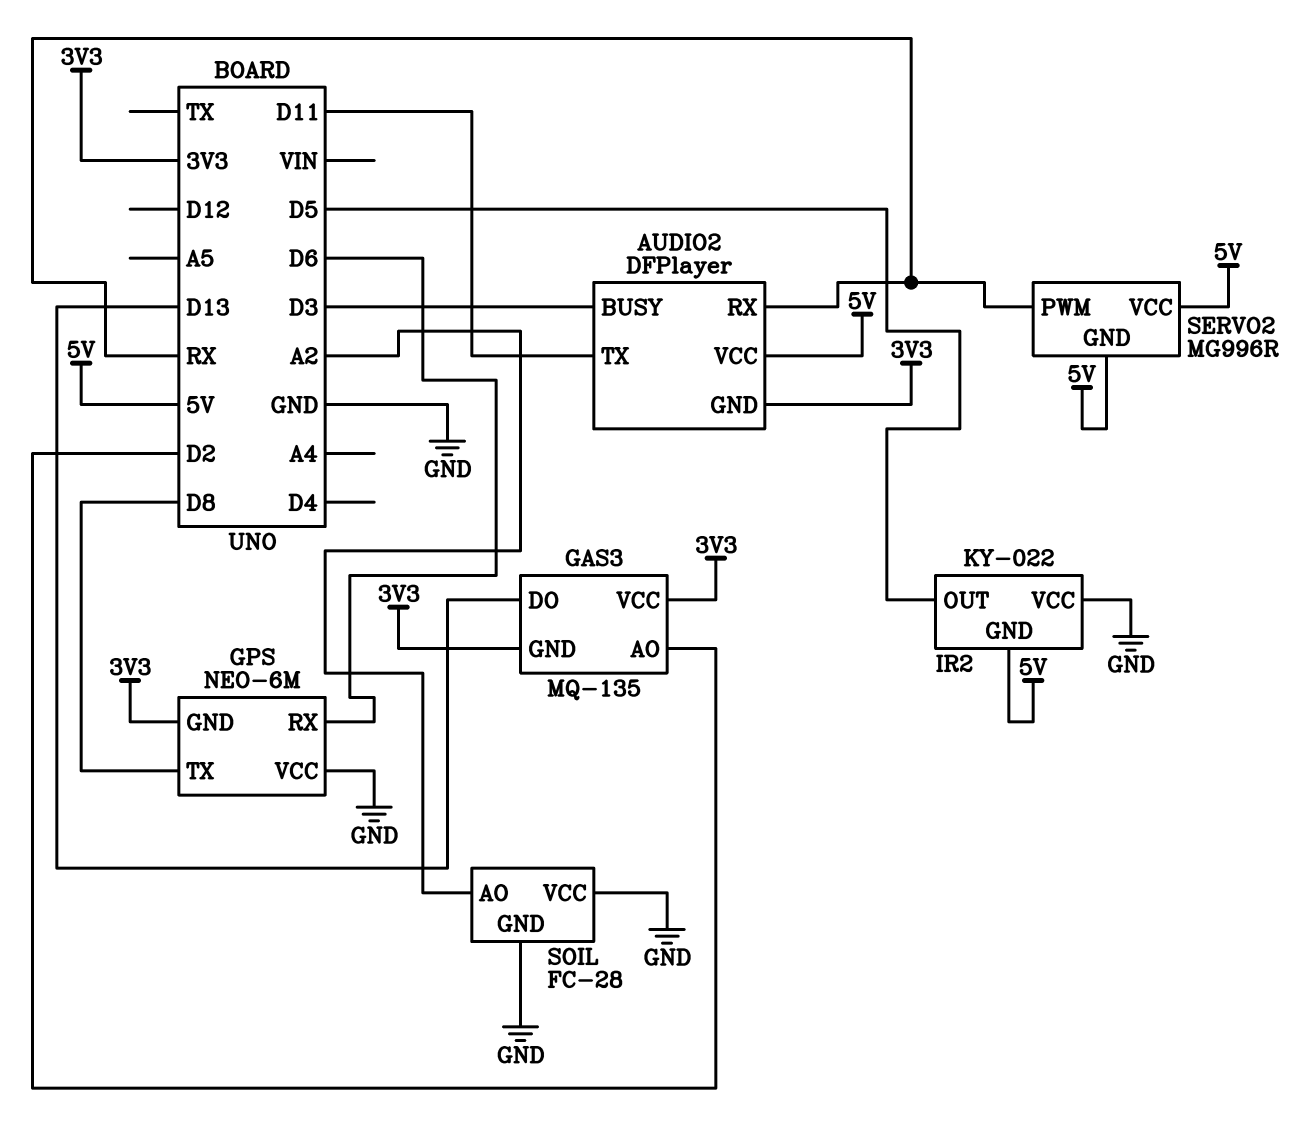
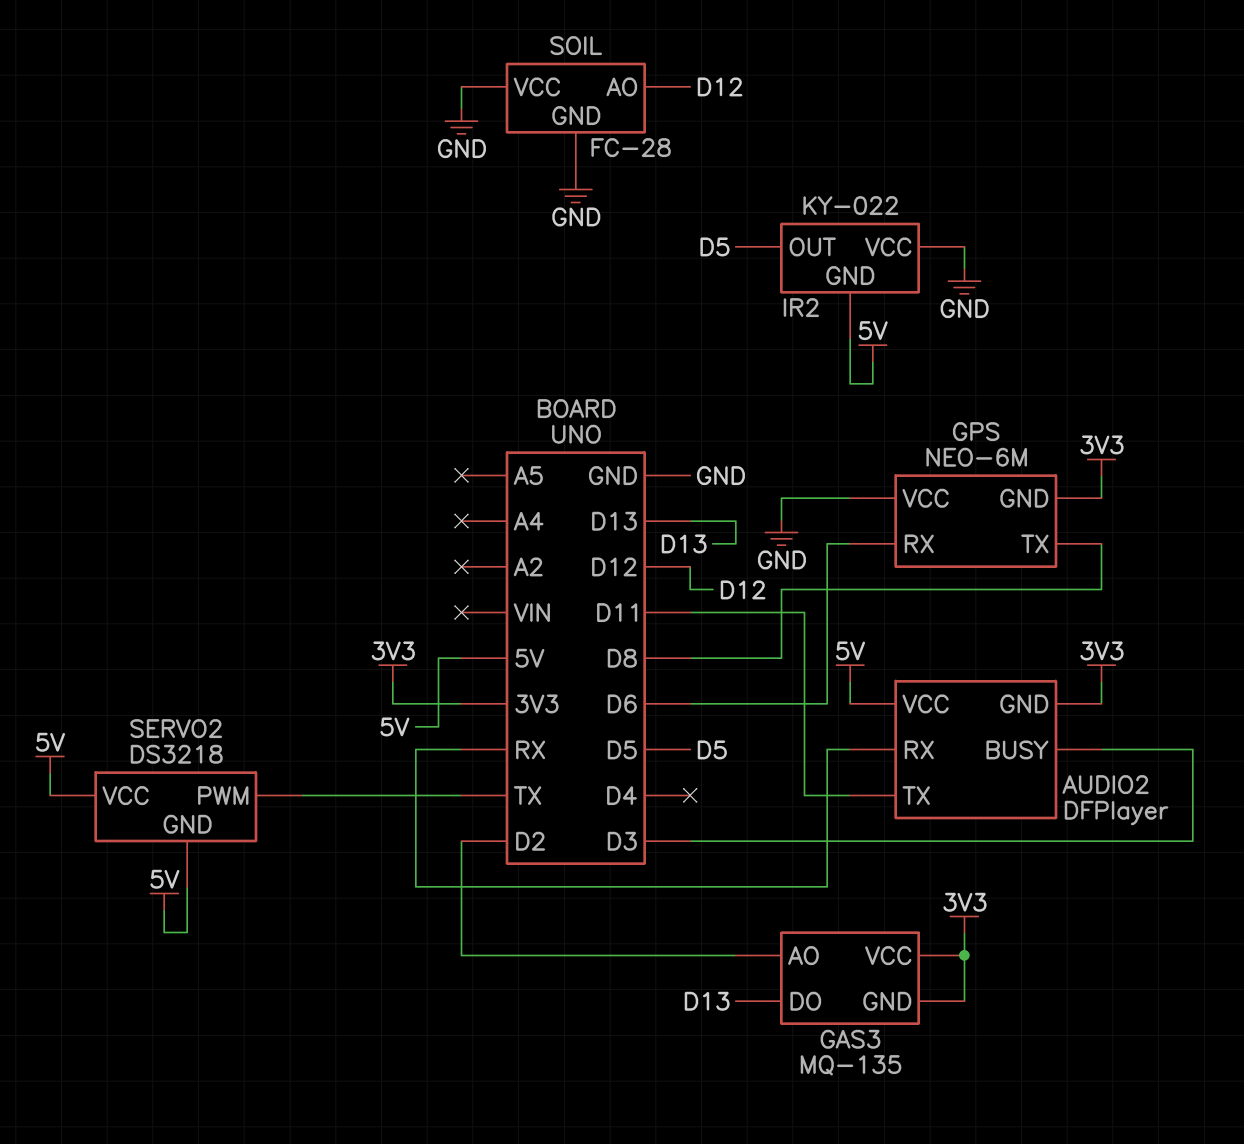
SERVO2: MG996R -> DS3218
SERVO2 pin PWM: RX -> TX
SOIL pin AO: A2 -> D12

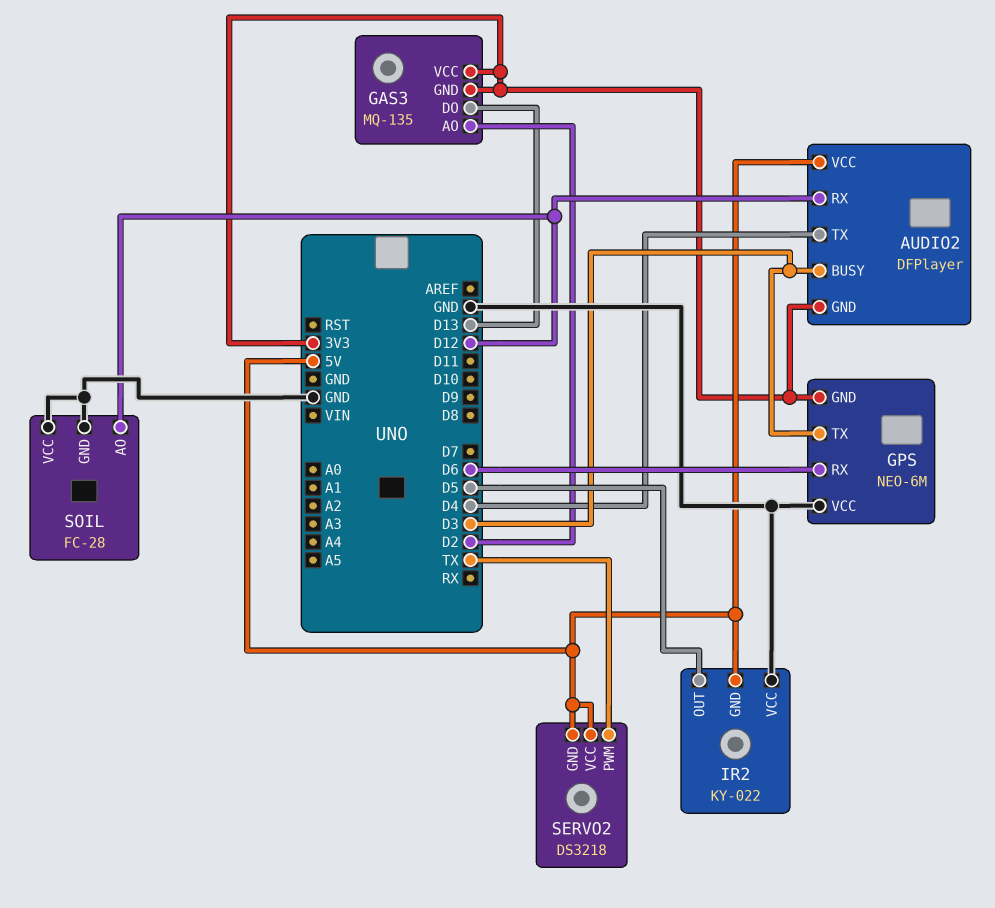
AUDIO2 pin RX: RX -> D12
AUDIO2 pin TX: D11 -> D4
GPS pin TX: D8 -> D3

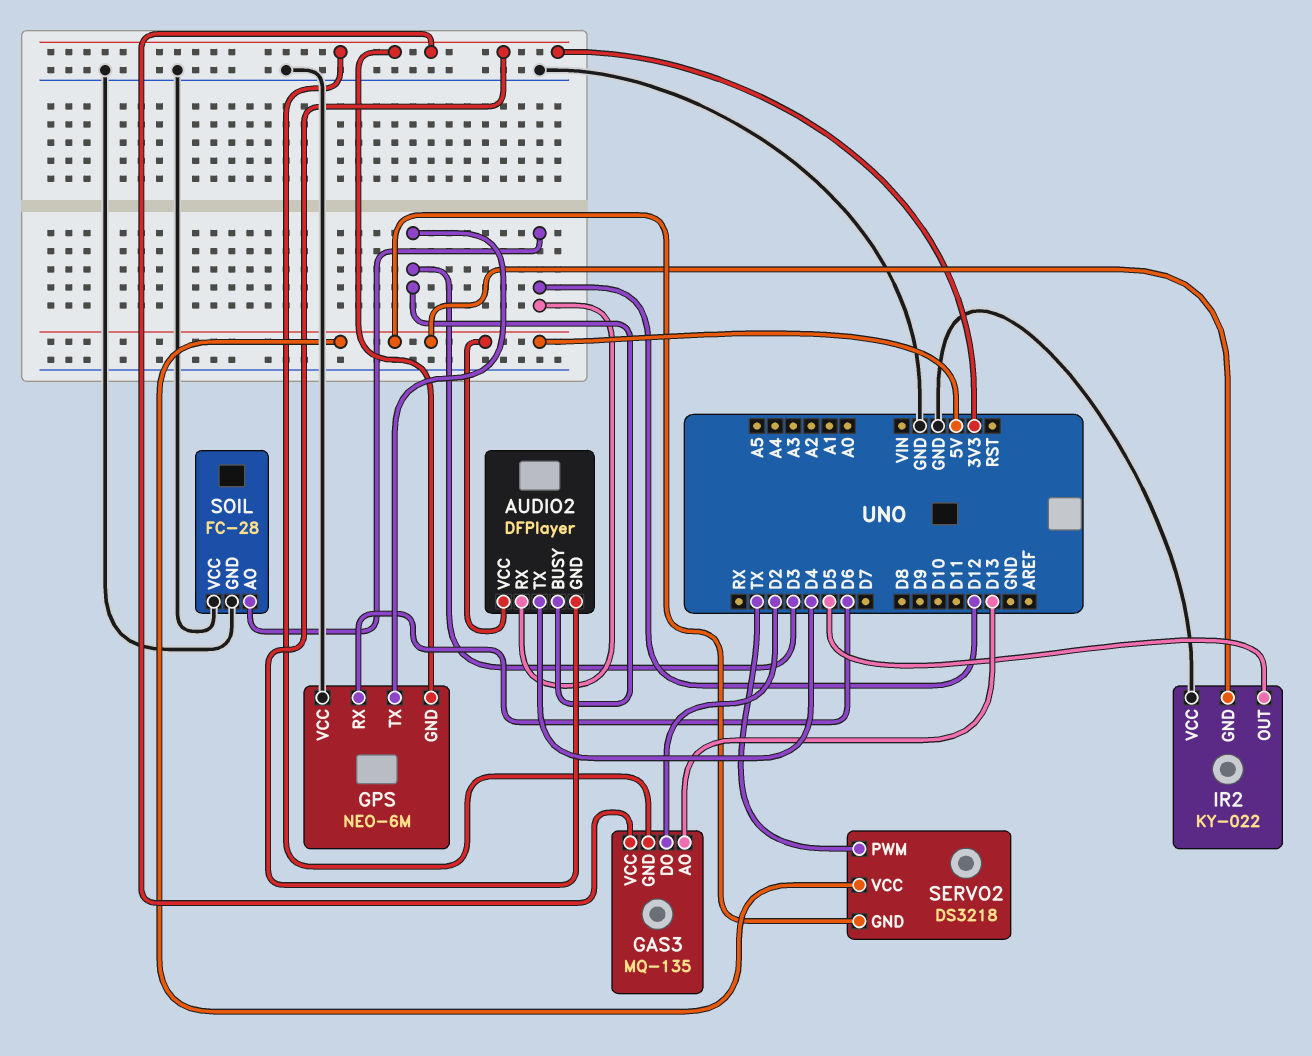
GAS3 pin AO: D2 -> D13
GAS3 pin DO: D13 -> D2

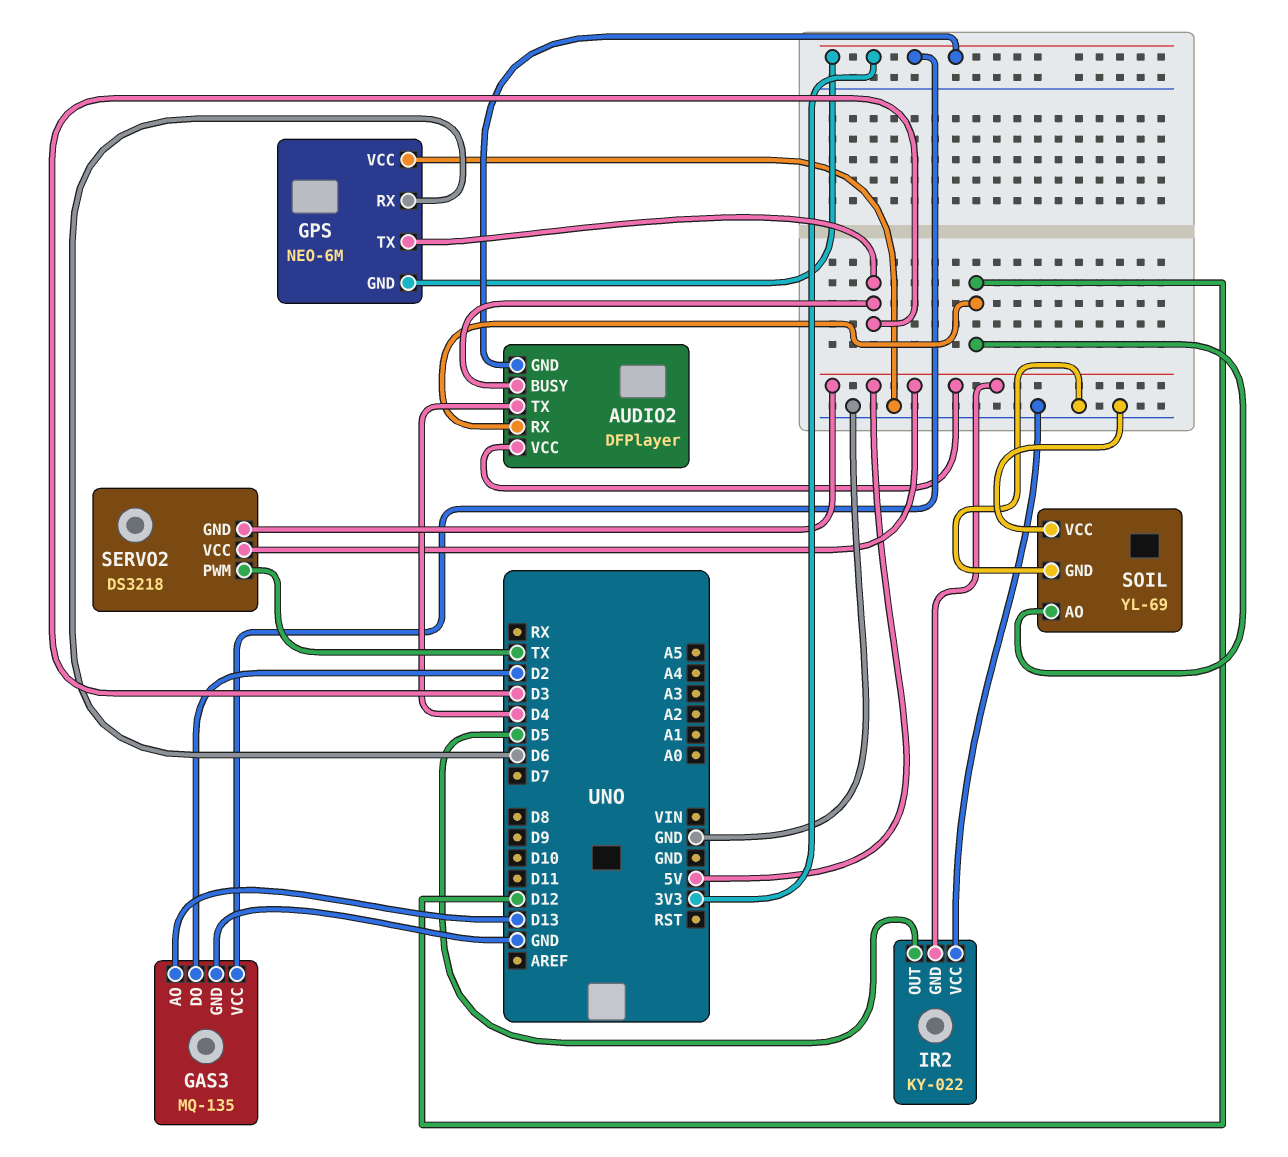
GAS3 pin GND: 3V3 -> GND
SOIL: FC-28 -> YL-69

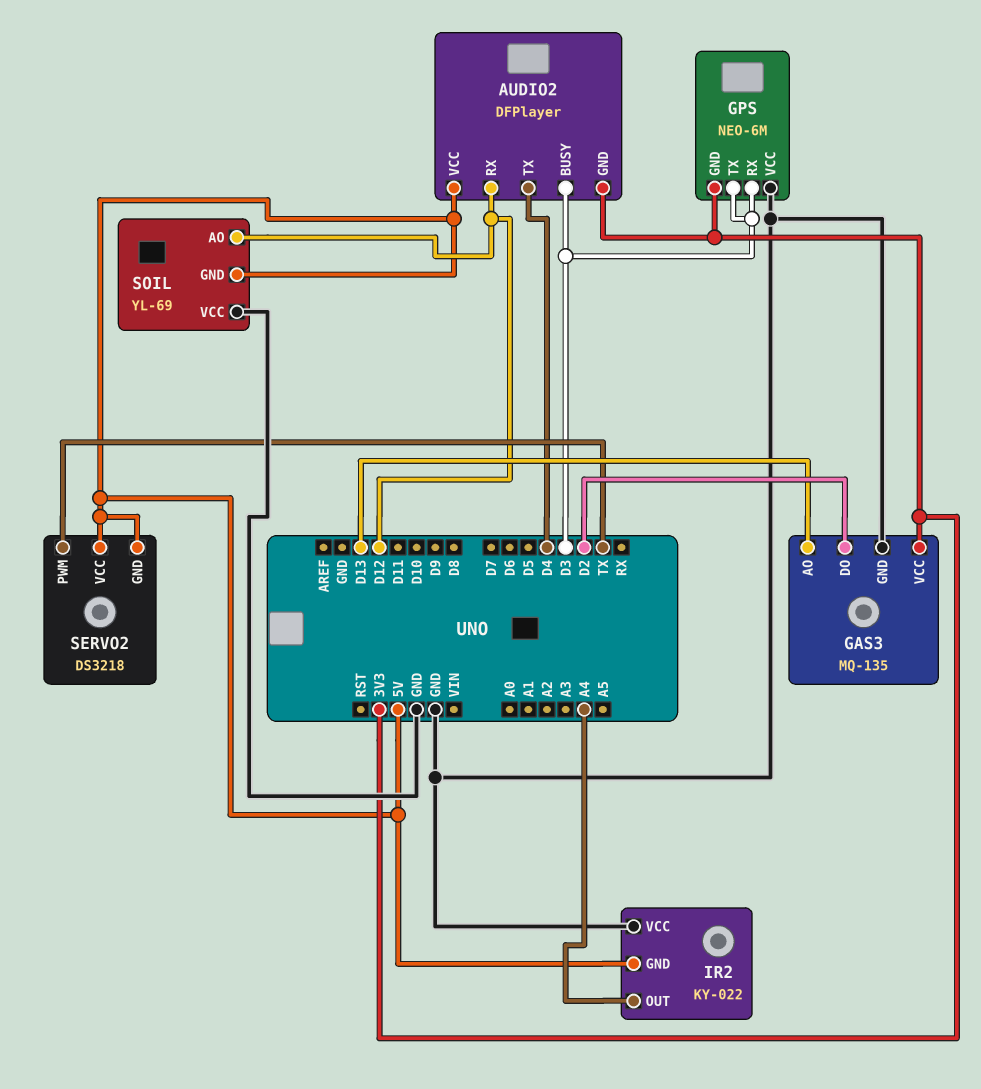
GPS pin RX: D6 -> D3
IR2 pin OUT: D5 -> A4
SOIL pin GND: GND -> 5V

